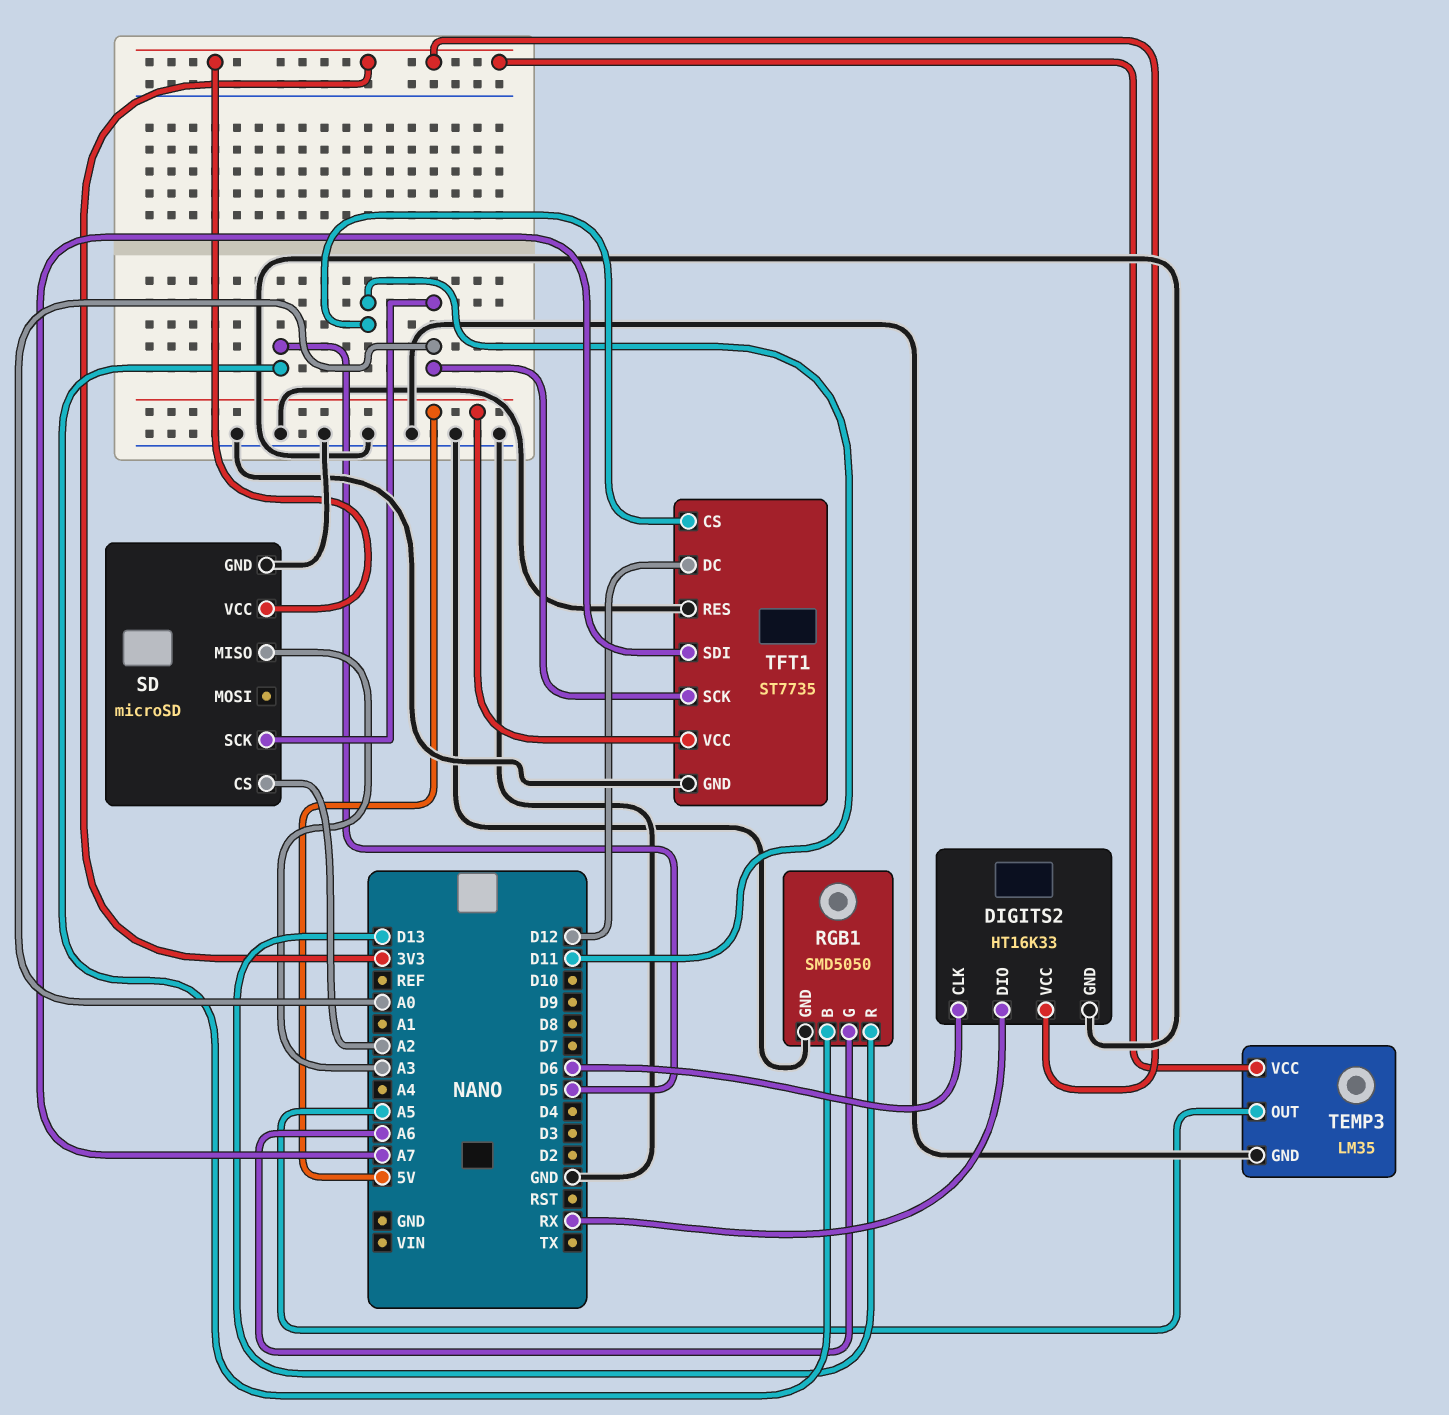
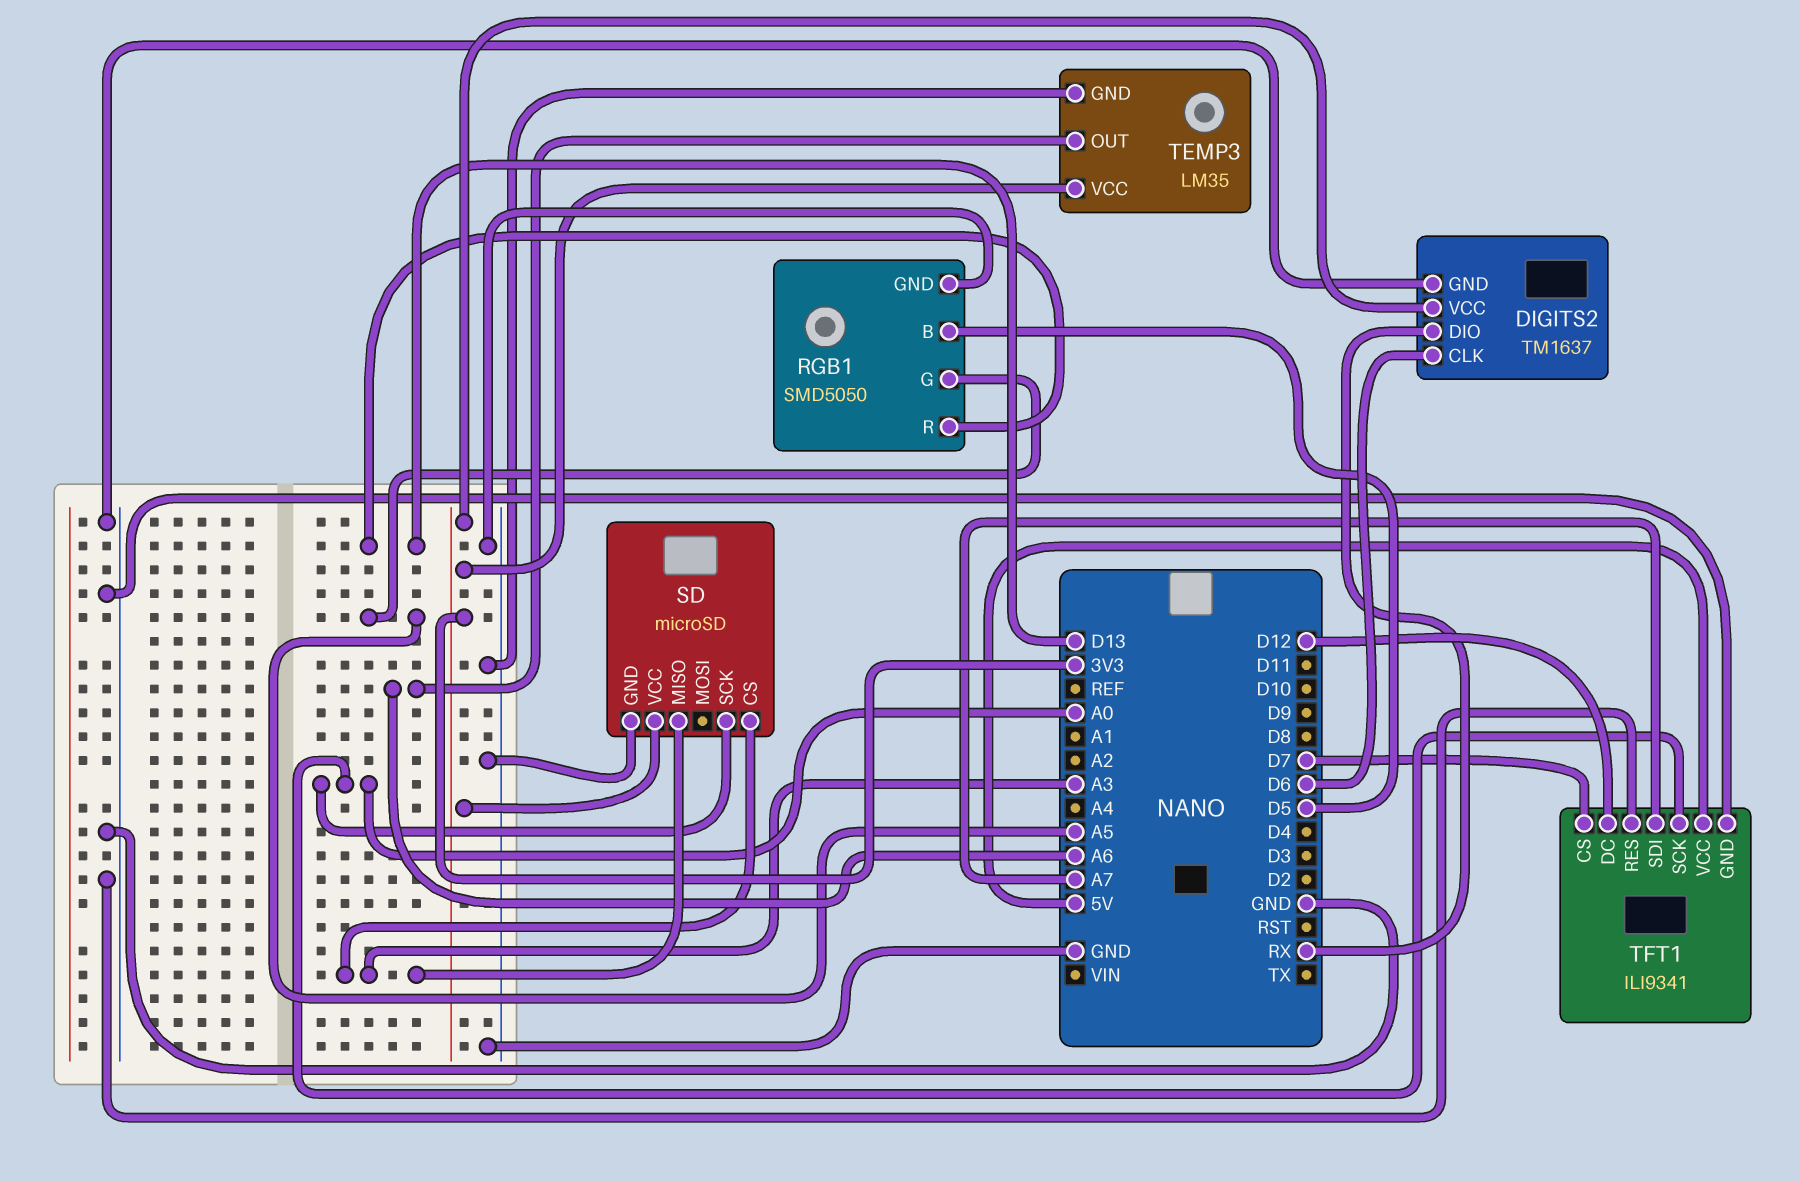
DIGITS2: HT16K33 -> TM1637
RGB1 pin G: A6 -> A5
SD pin CS: A2 -> A3
TEMP3 pin OUT: A5 -> A6
TFT1: ST7735 -> ILI9341
TFT1 pin CS: D11 -> D7

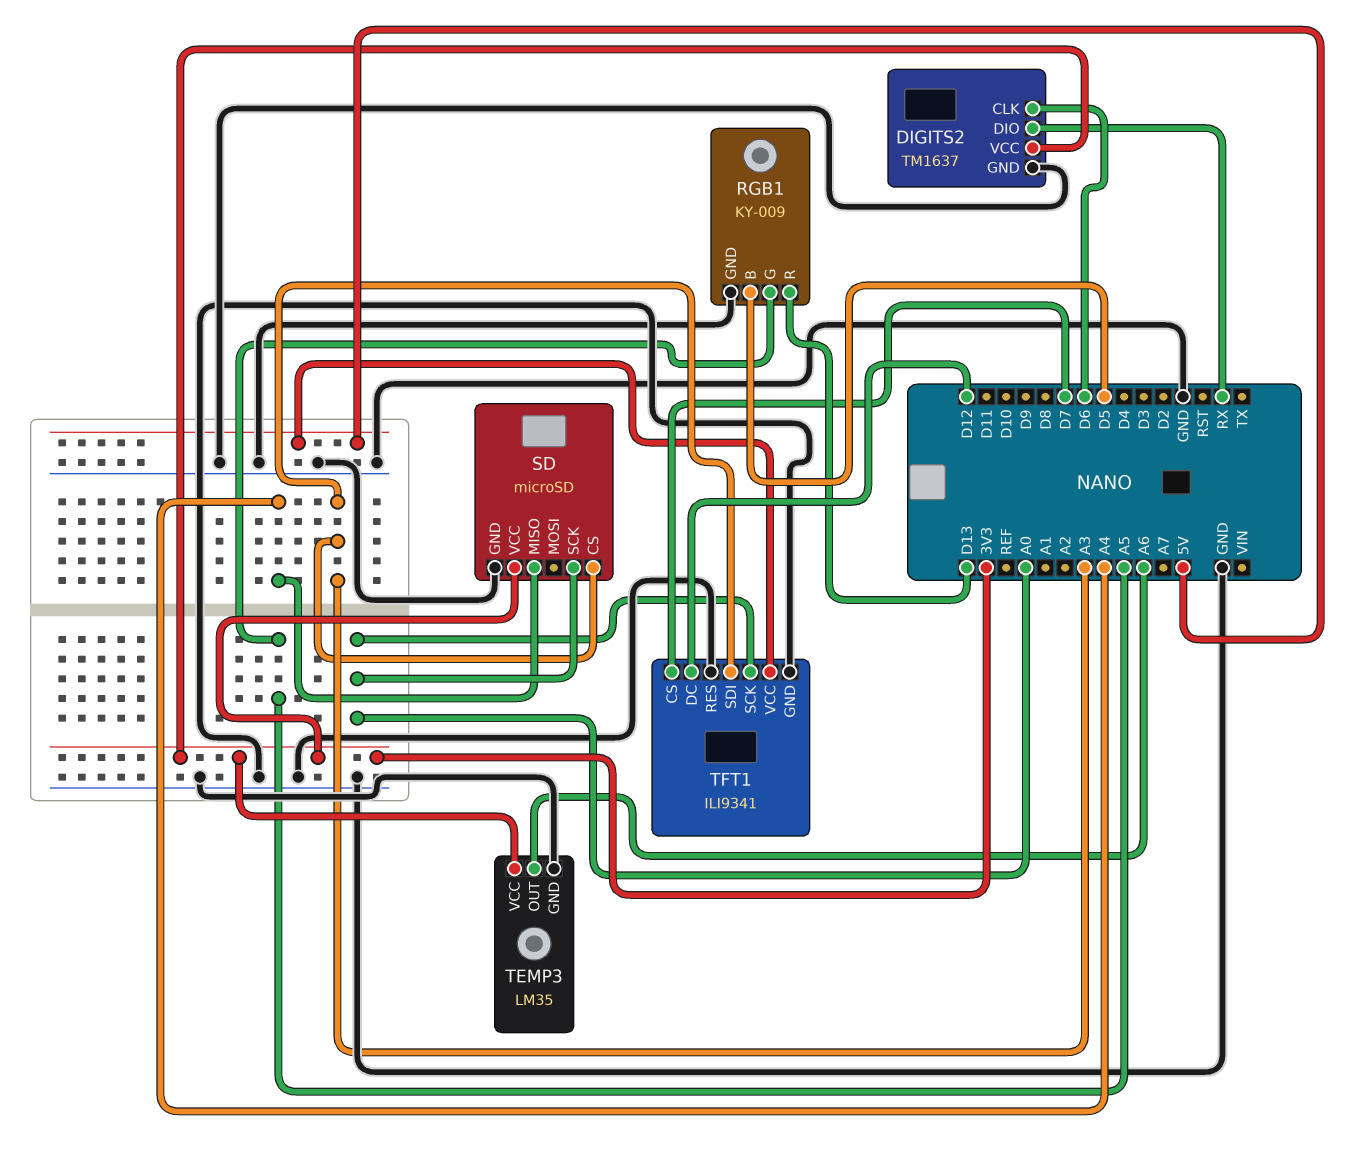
RGB1: SMD5050 -> KY-009
SD pin MISO: A3 -> A4
TFT1 pin SDI: A7 -> A3

